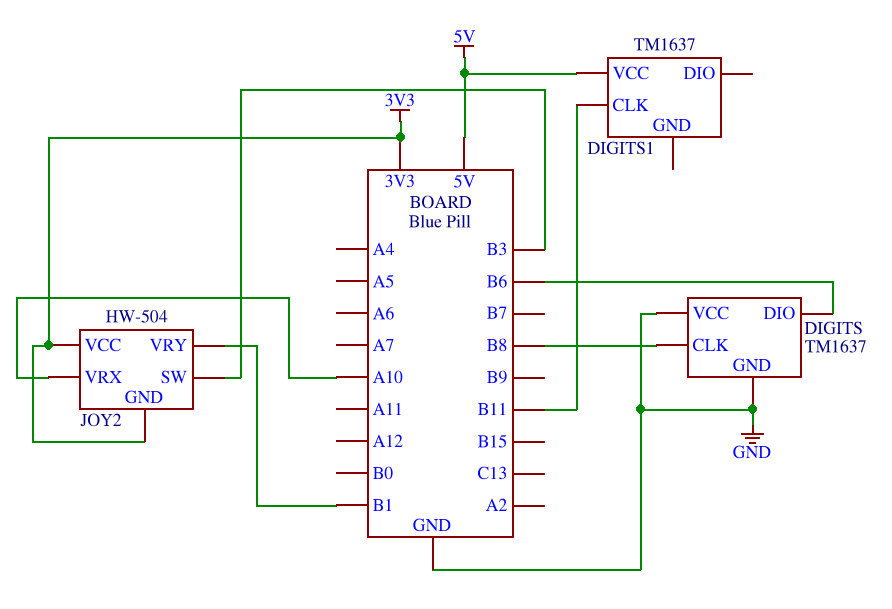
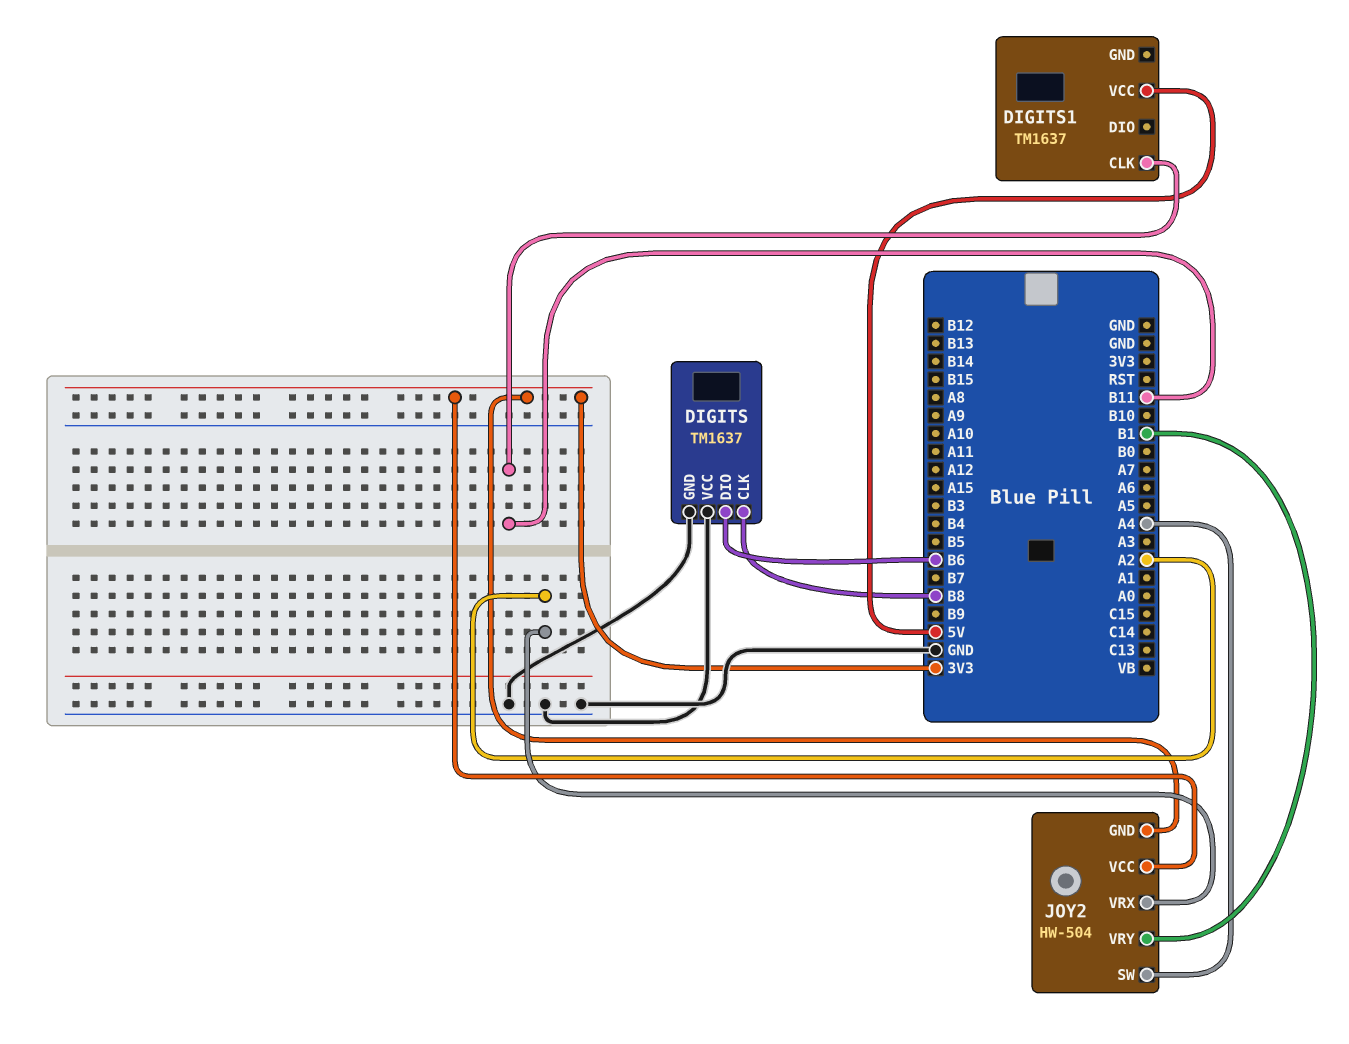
JOY2 pin SW: B3 -> A4
JOY2 pin VRX: A10 -> A2

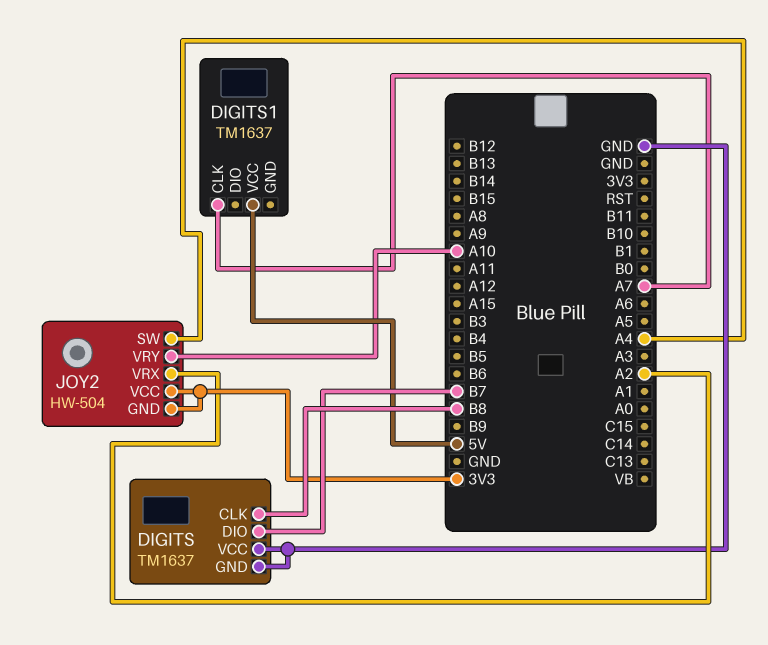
DIGITS pin DIO: B6 -> B7
DIGITS1 pin CLK: B11 -> A7
JOY2 pin VRY: B1 -> A10

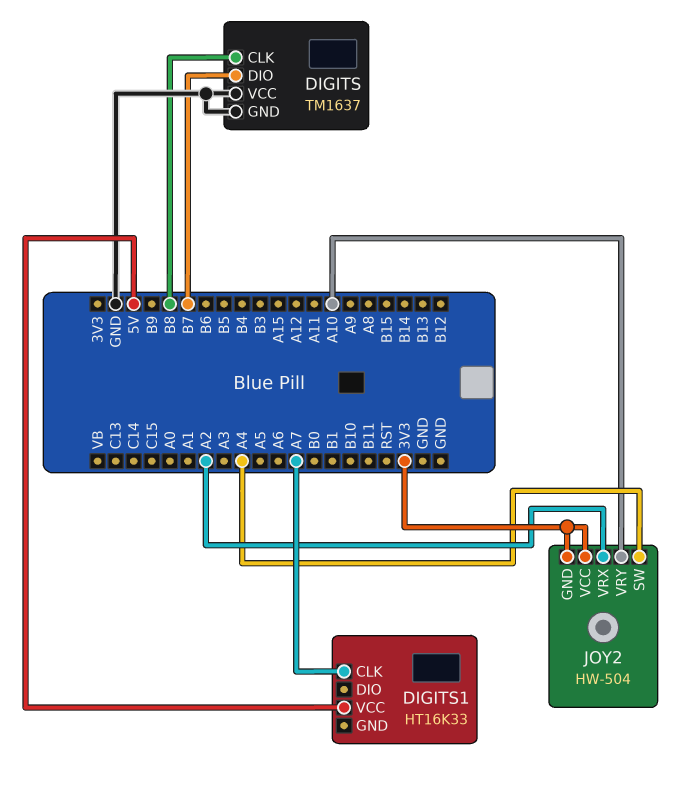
DIGITS1: TM1637 -> HT16K33

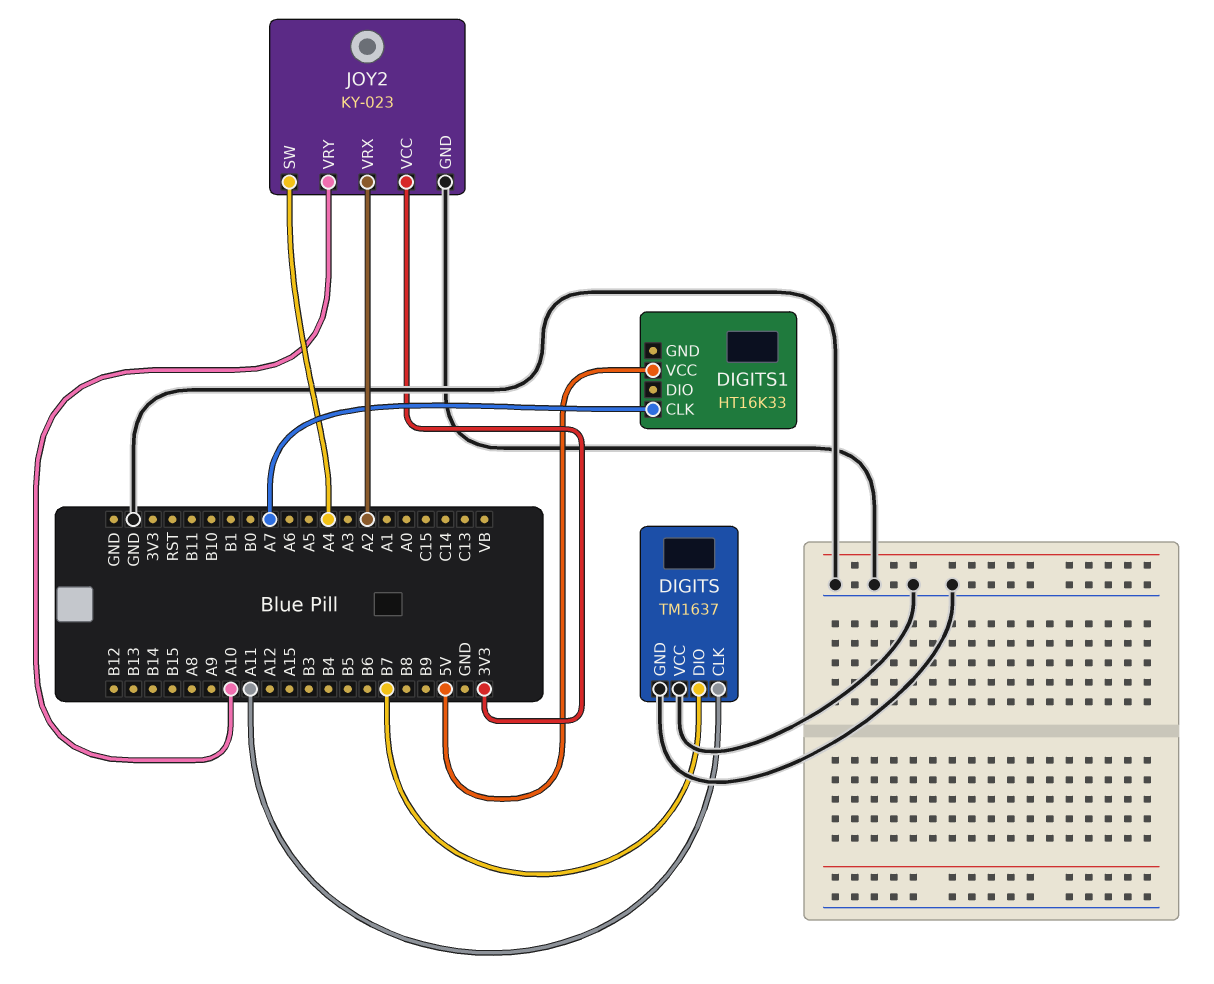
DIGITS pin CLK: B8 -> A11
JOY2: HW-504 -> KY-023
JOY2 pin GND: 3V3 -> GND

